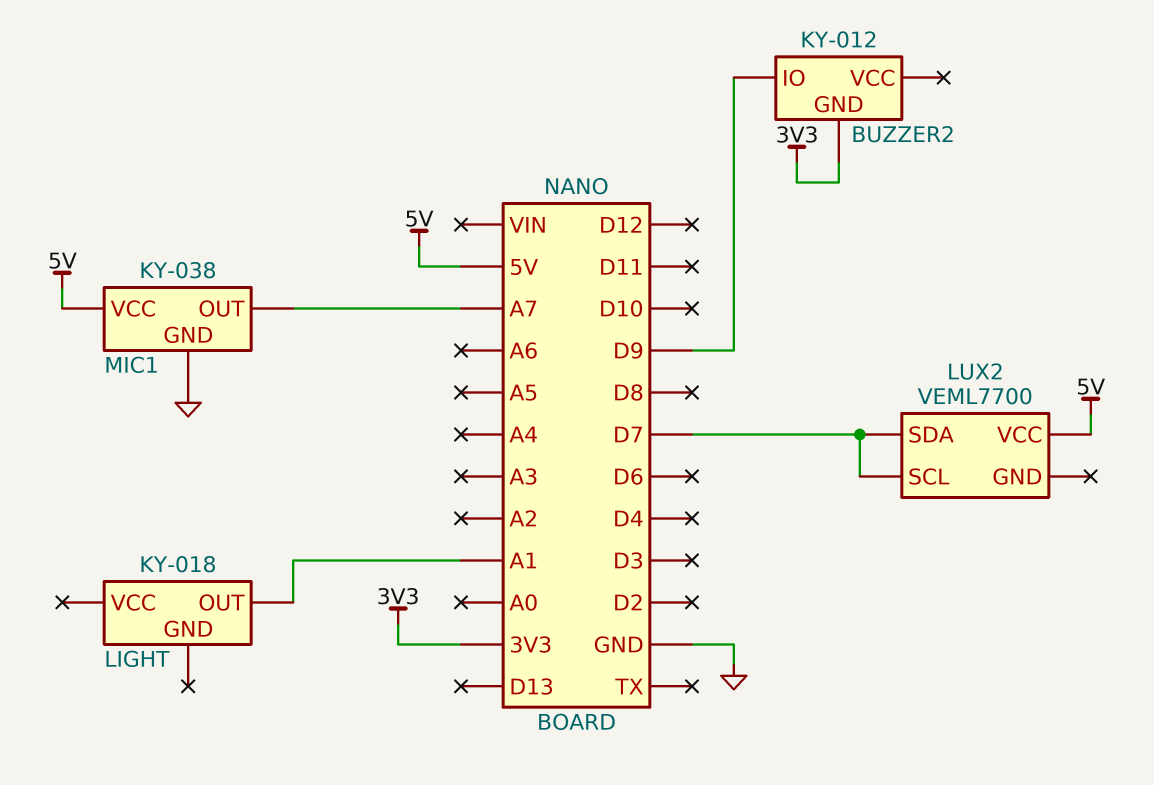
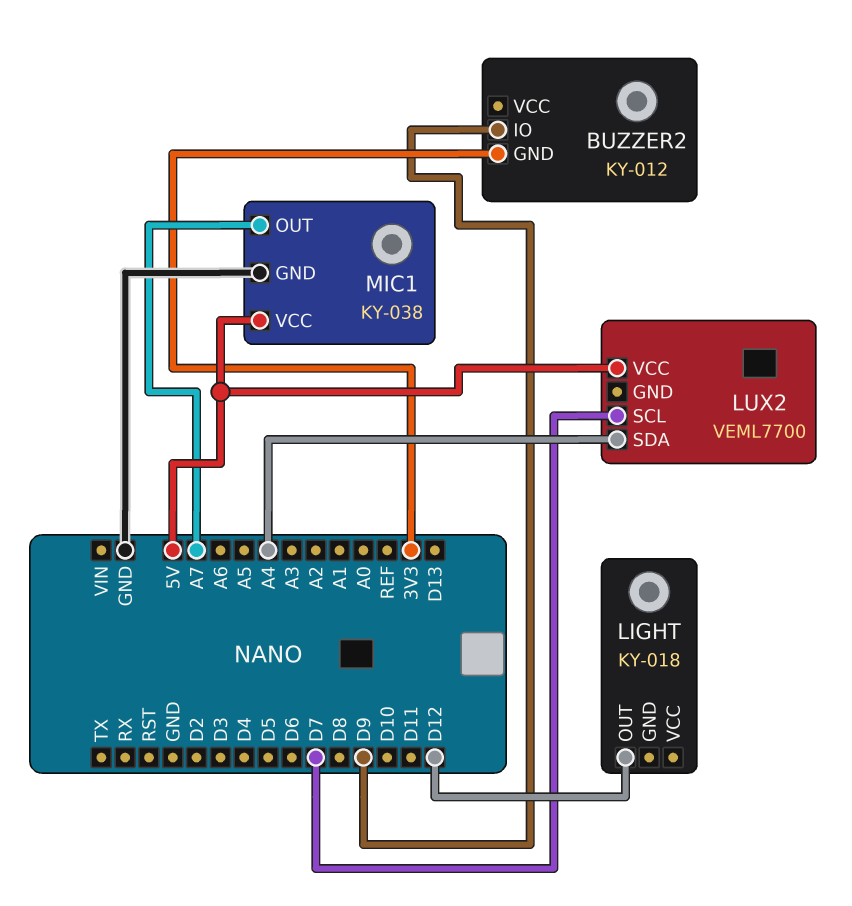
LIGHT pin OUT: A1 -> D12
LUX2 pin SDA: D7 -> A4

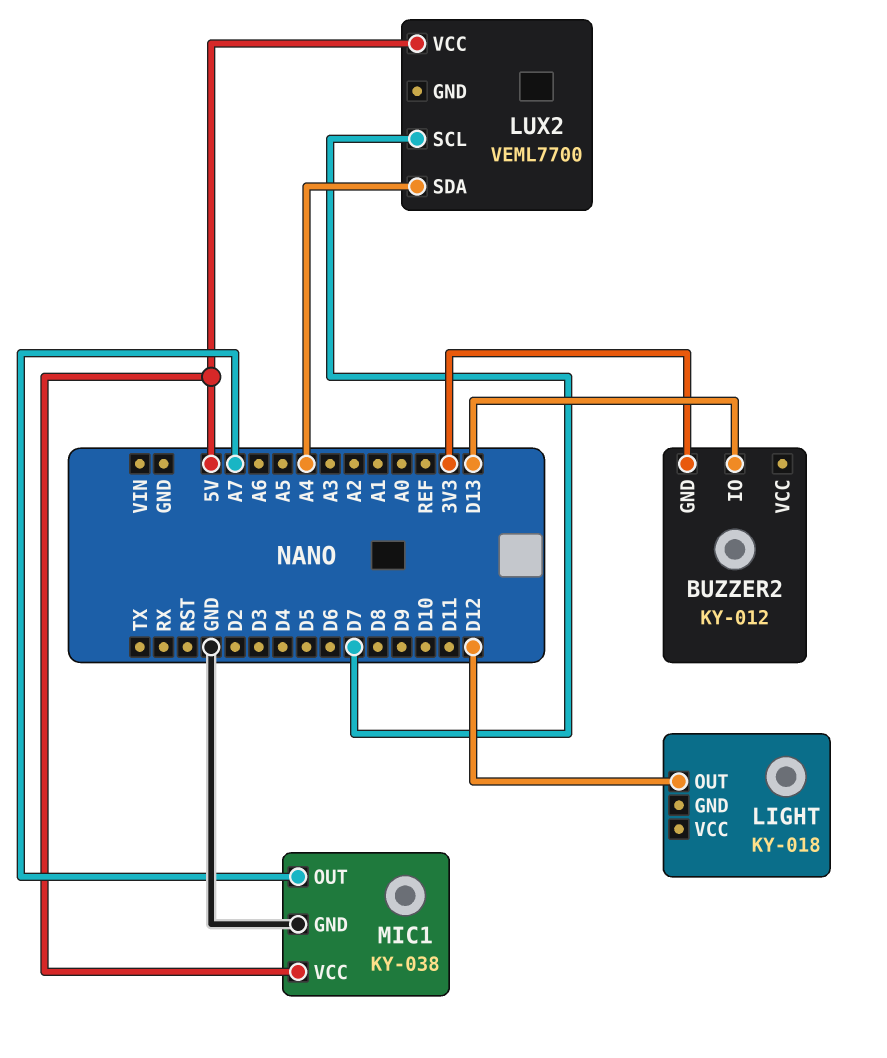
BUZZER2 pin IO: D9 -> D13

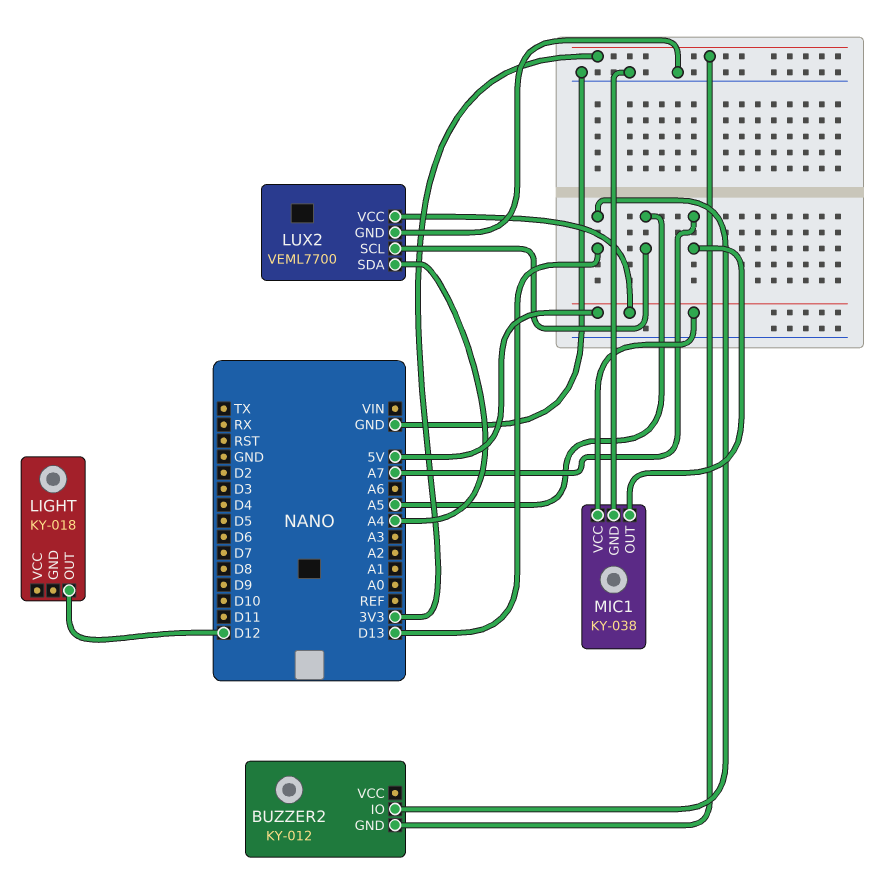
LUX2 pin GND: none -> GND
LUX2 pin SCL: D7 -> A5

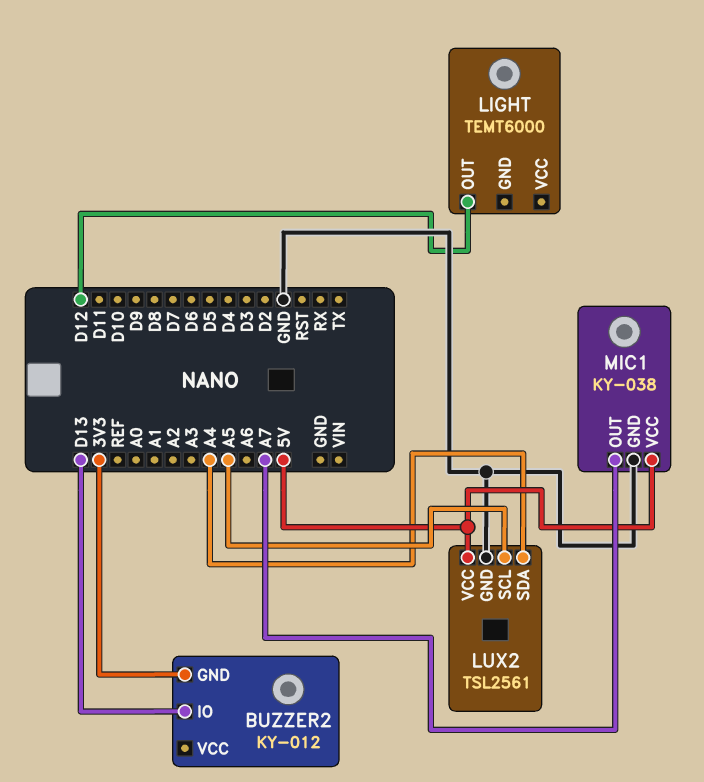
LIGHT: KY-018 -> TEMT6000
LUX2: VEML7700 -> TSL2561

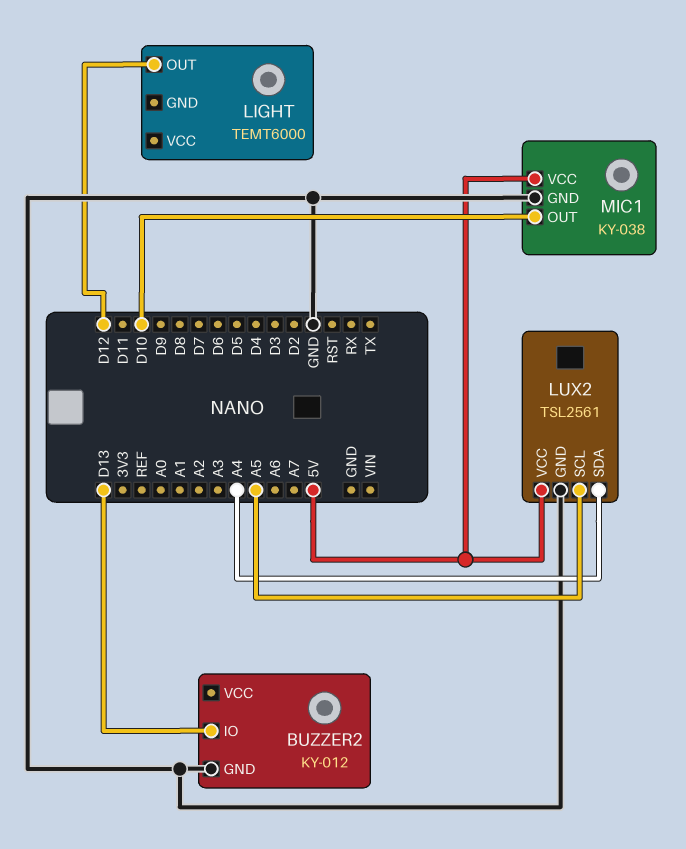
BUZZER2 pin GND: 3V3 -> GND
MIC1 pin OUT: A7 -> D10

